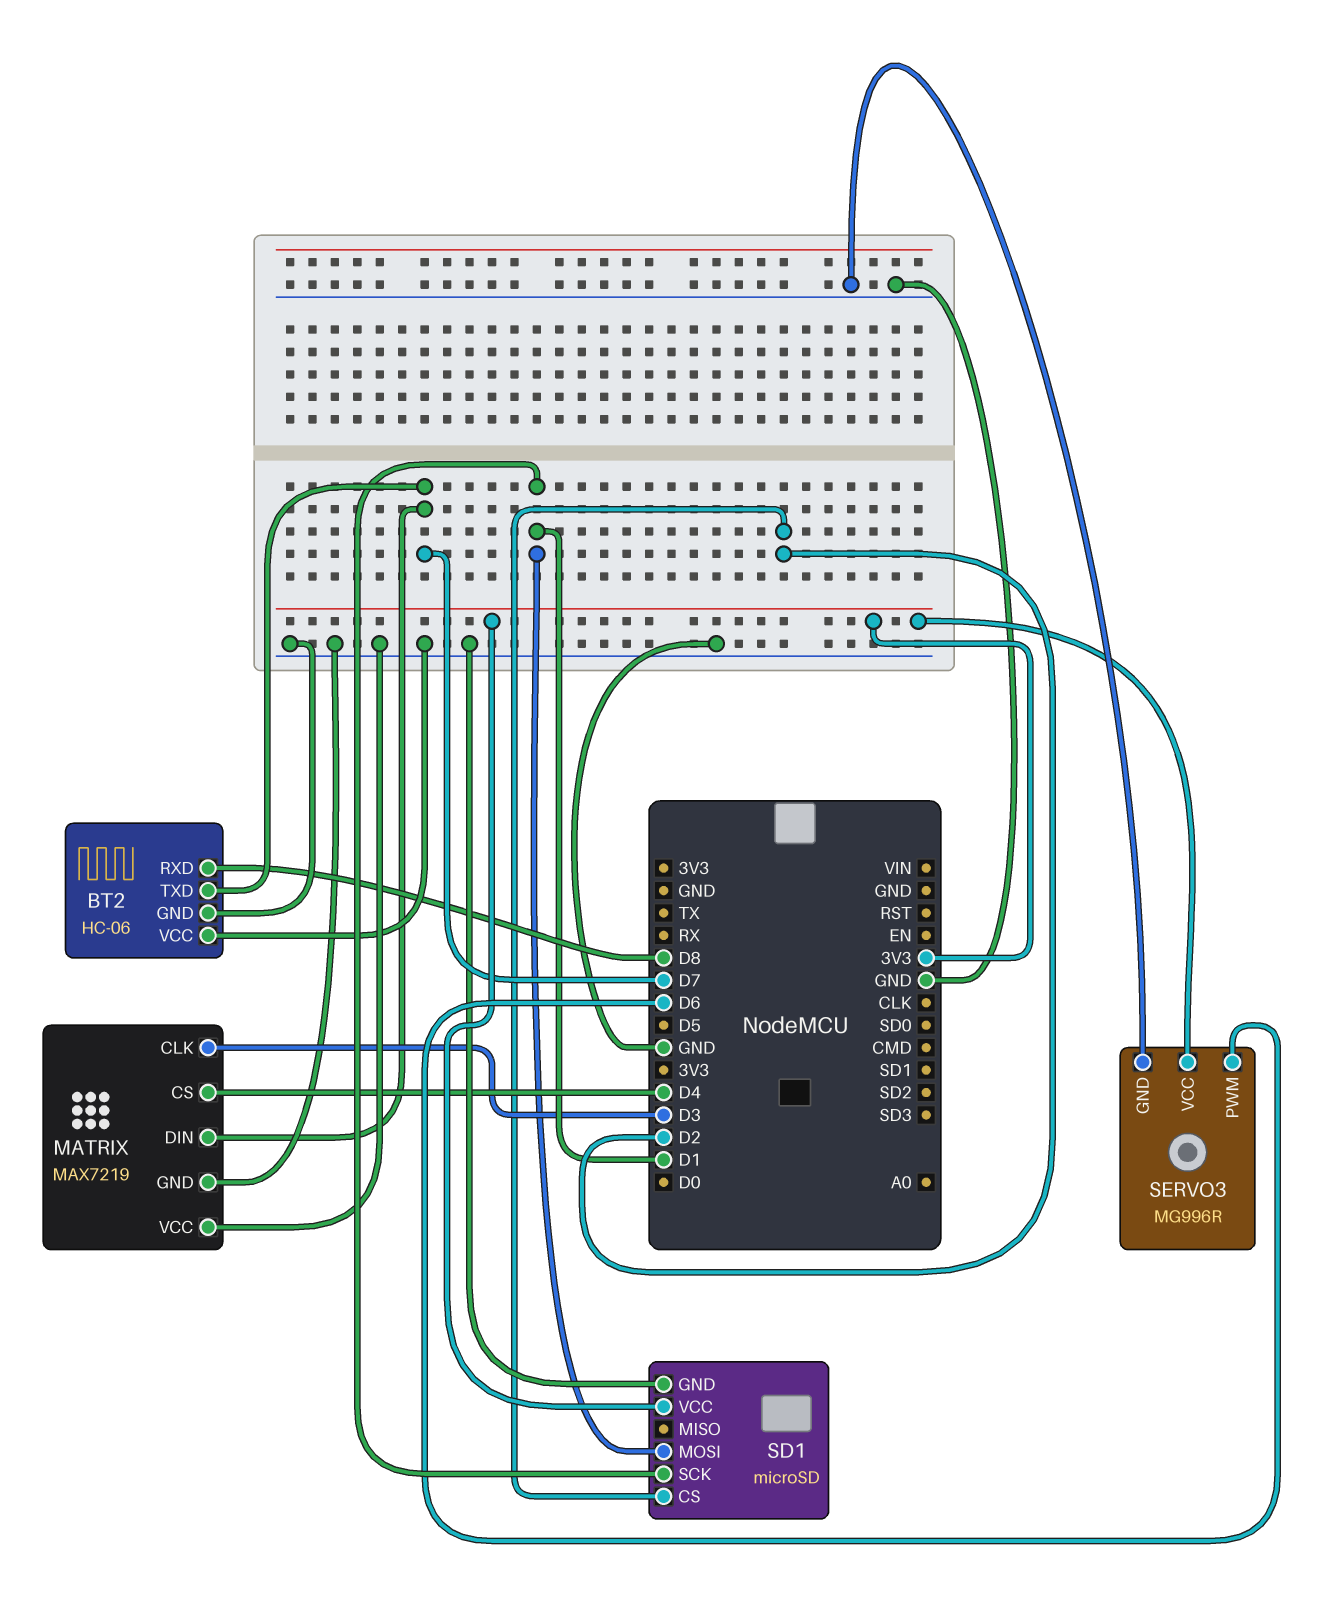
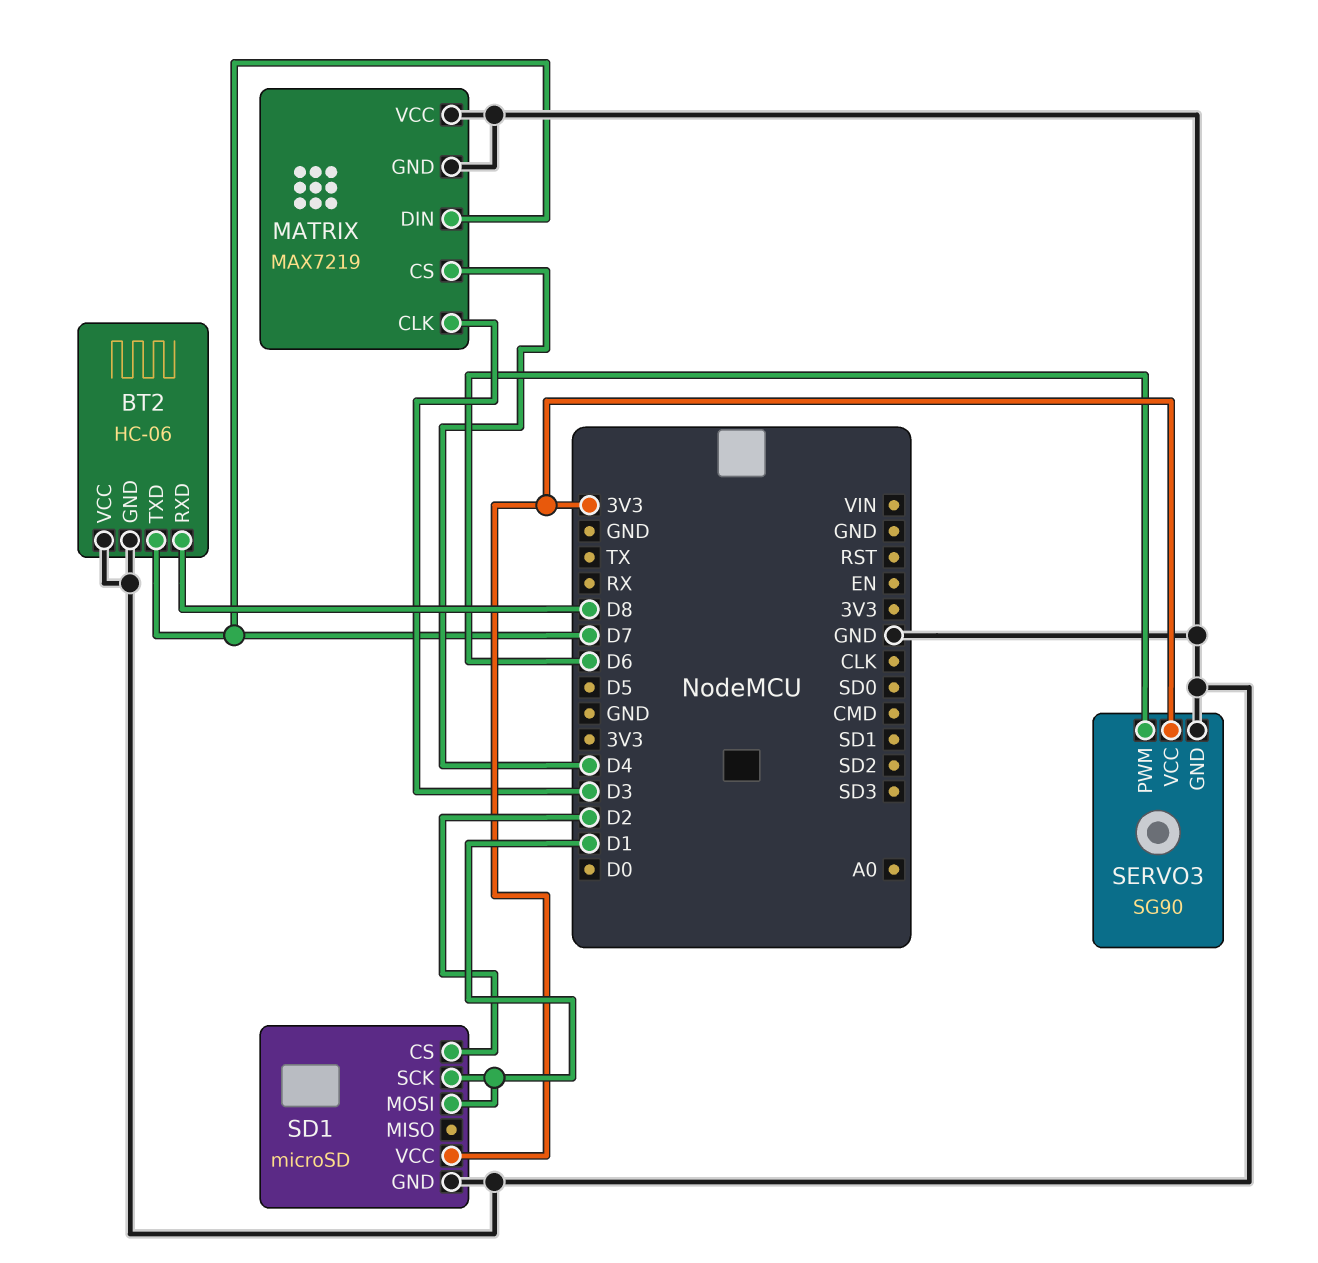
SERVO3: MG996R -> SG90

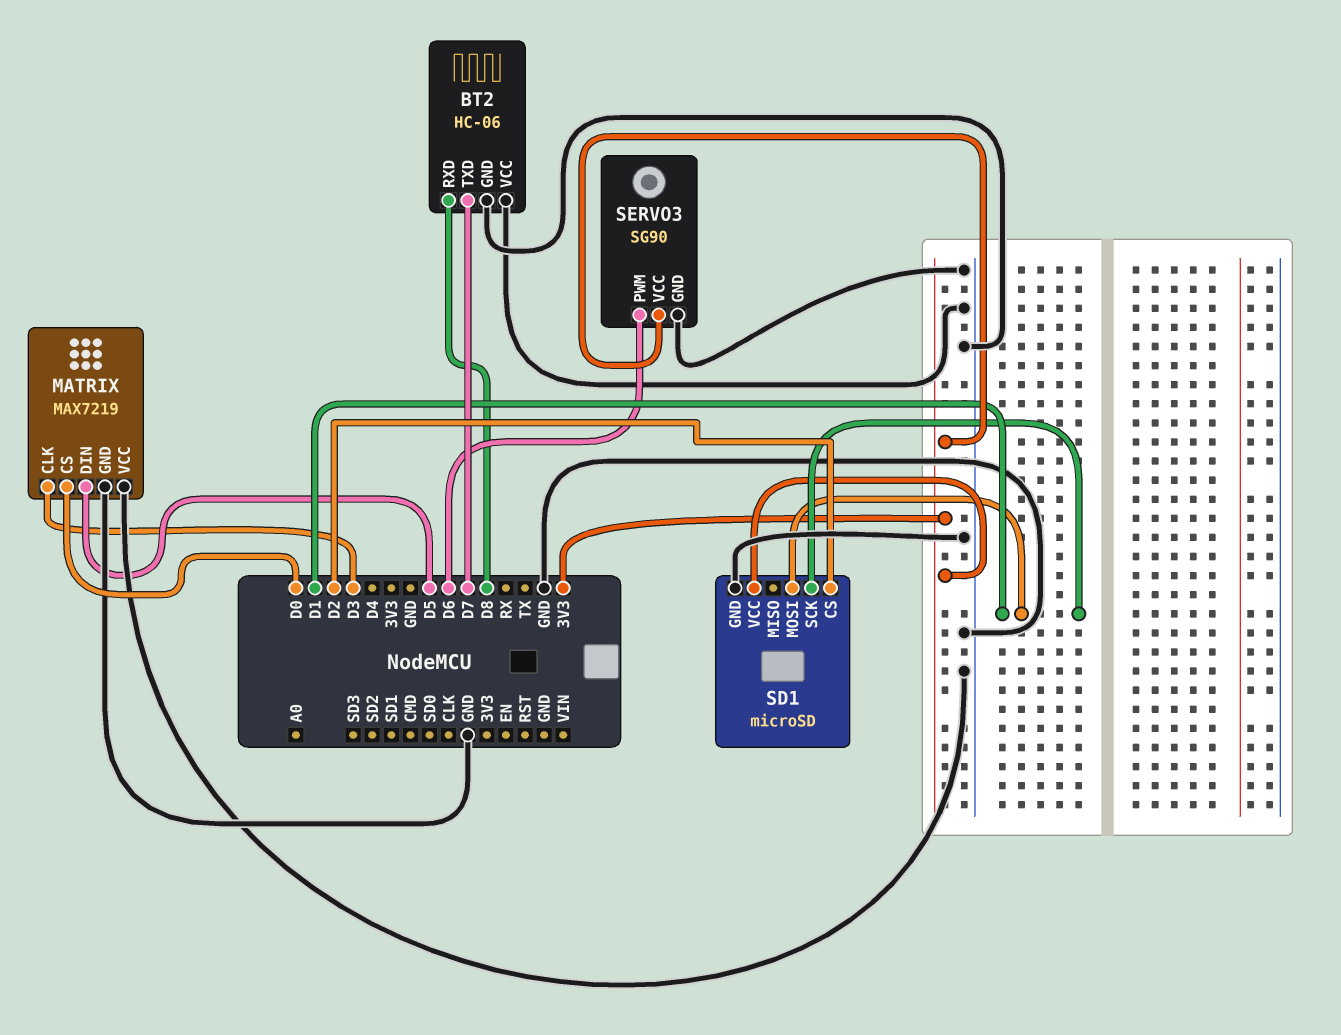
MATRIX pin CS: D4 -> D0
MATRIX pin DIN: D7 -> D5

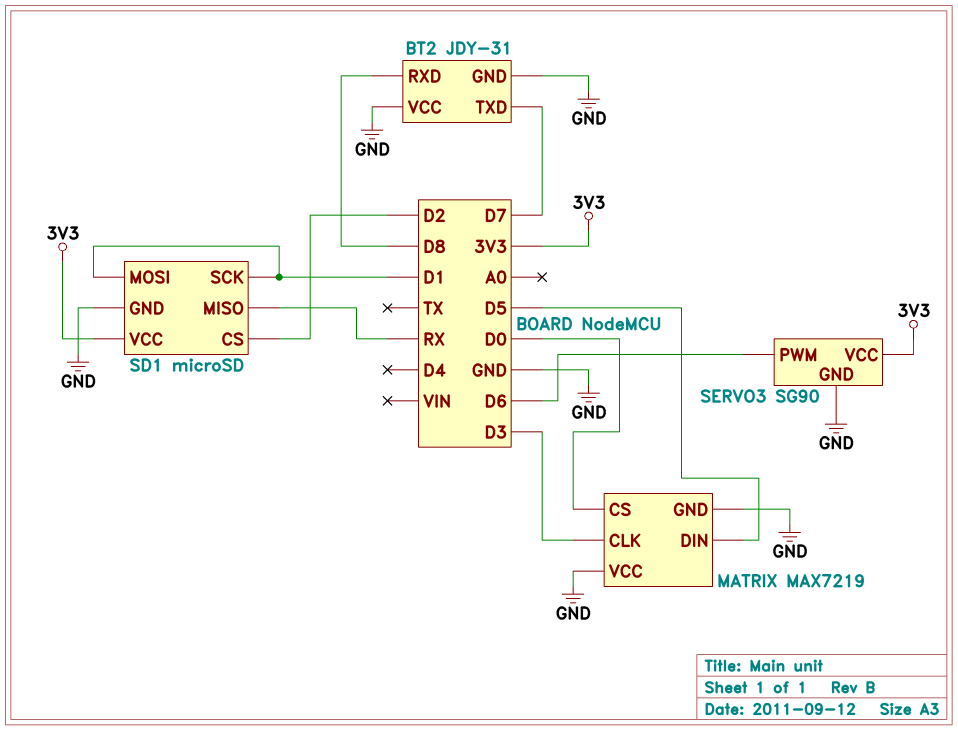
BT2: HC-06 -> JDY-31
SD1 pin MISO: none -> RX

